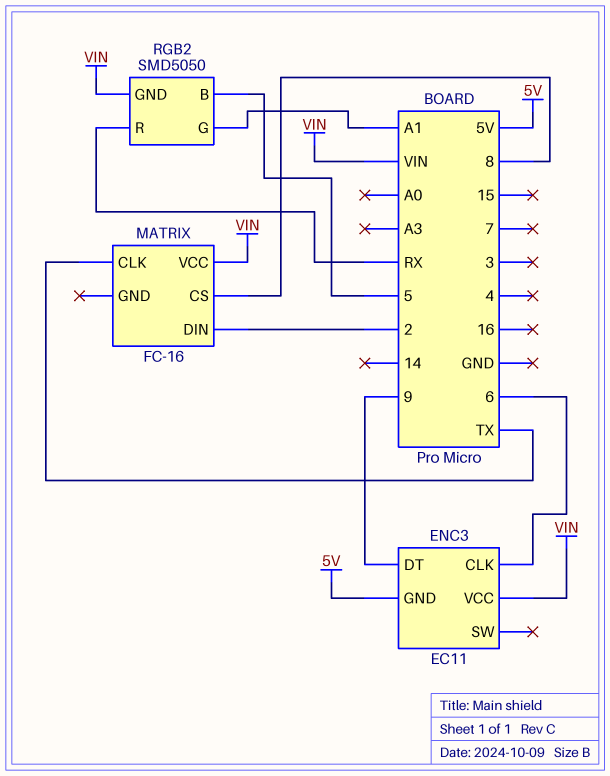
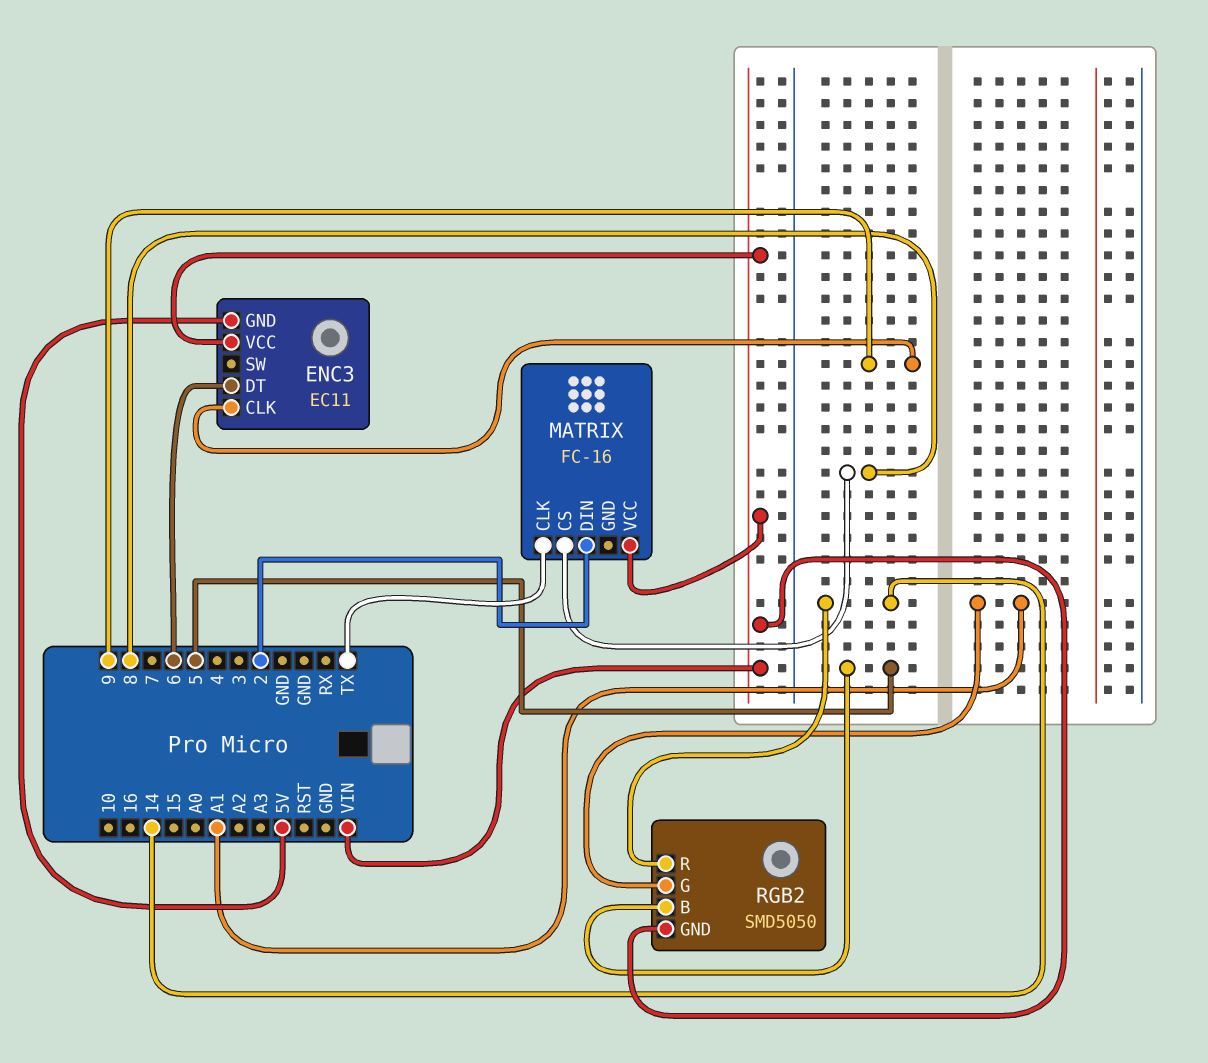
ENC3 pin CLK: 6 -> 9
ENC3 pin DT: 9 -> 6
RGB2 pin R: RX -> 14

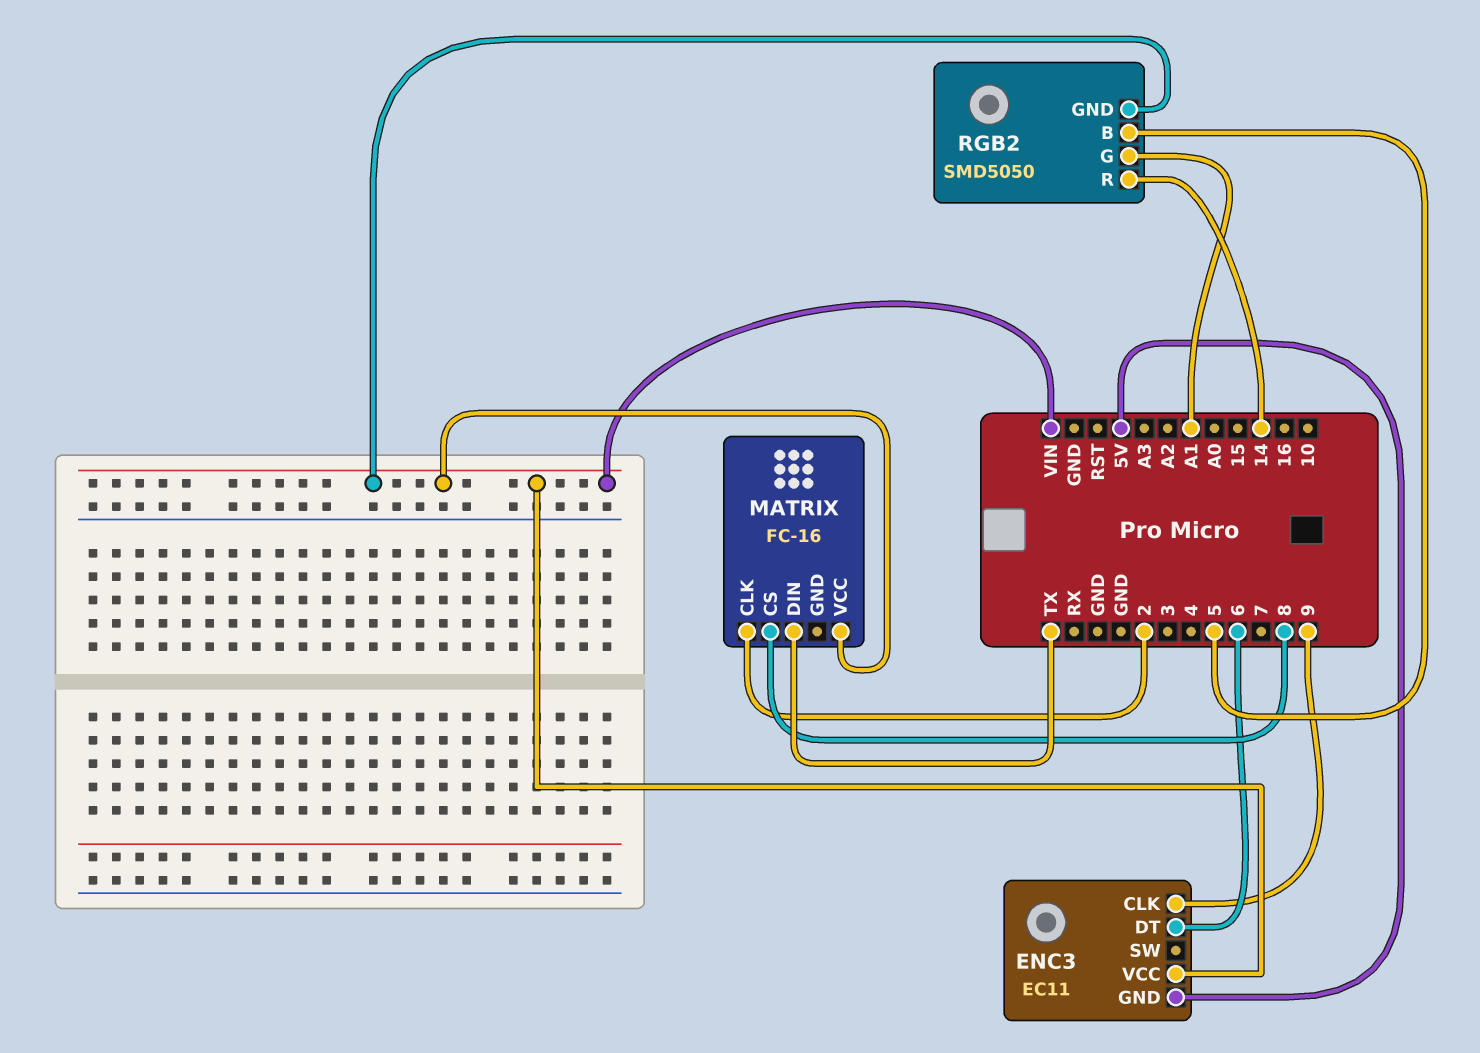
MATRIX pin CLK: TX -> 2
MATRIX pin DIN: 2 -> TX

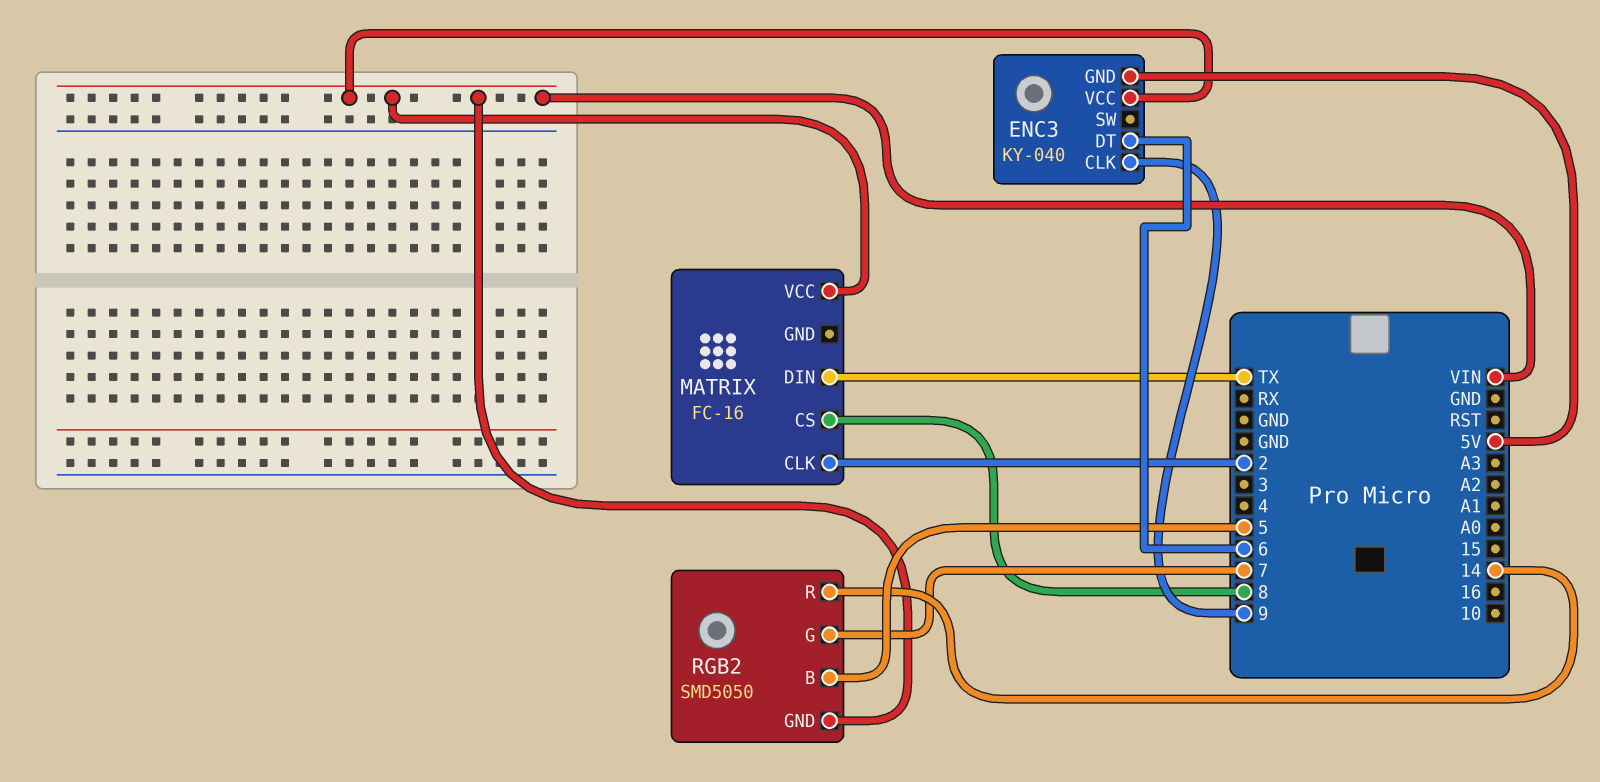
ENC3: EC11 -> KY-040
RGB2 pin G: A1 -> 7

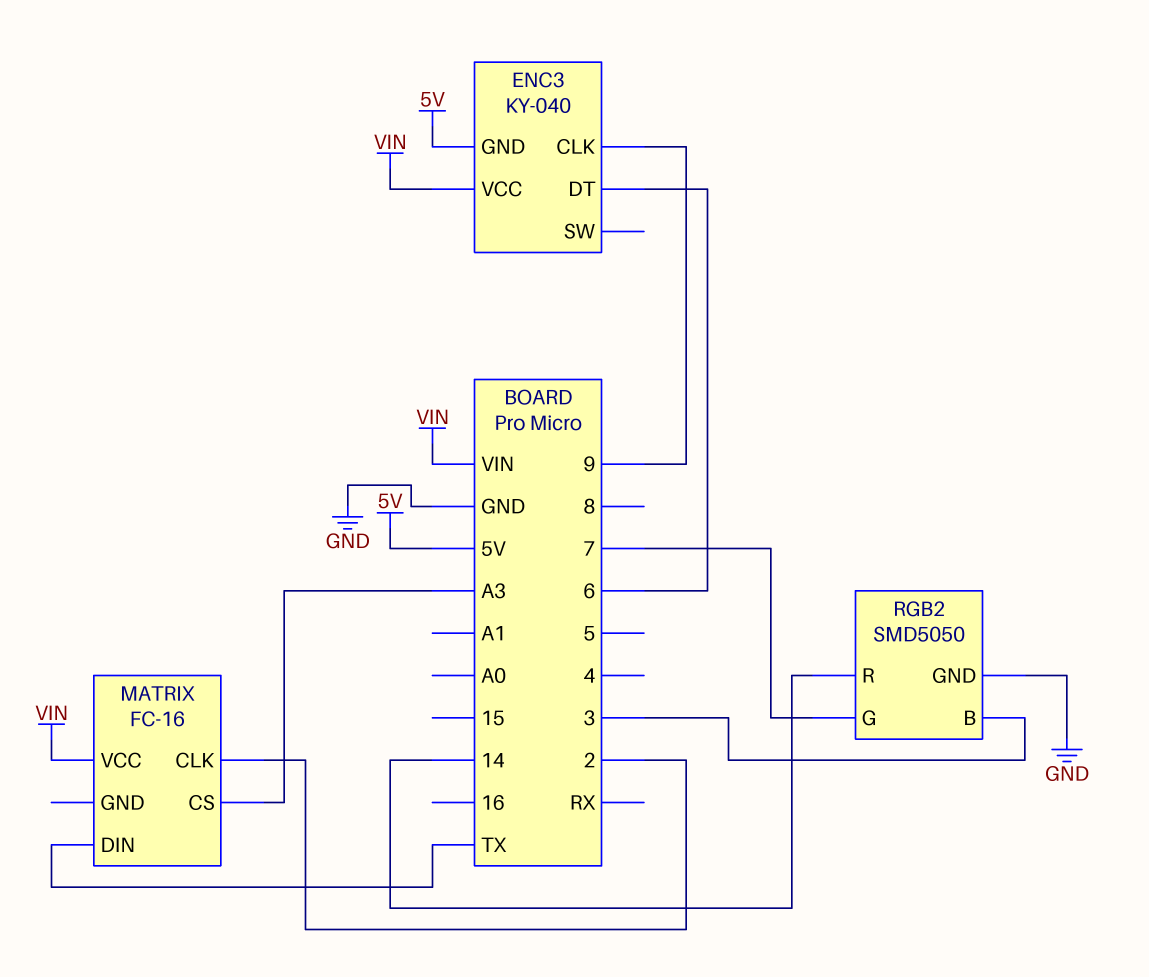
MATRIX pin CS: 8 -> A3
RGB2 pin B: 5 -> 3
RGB2 pin GND: VIN -> GND

